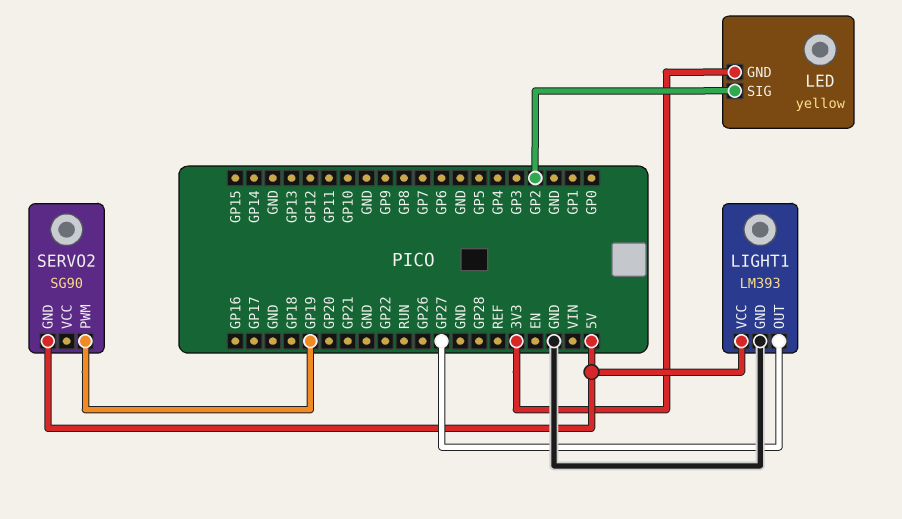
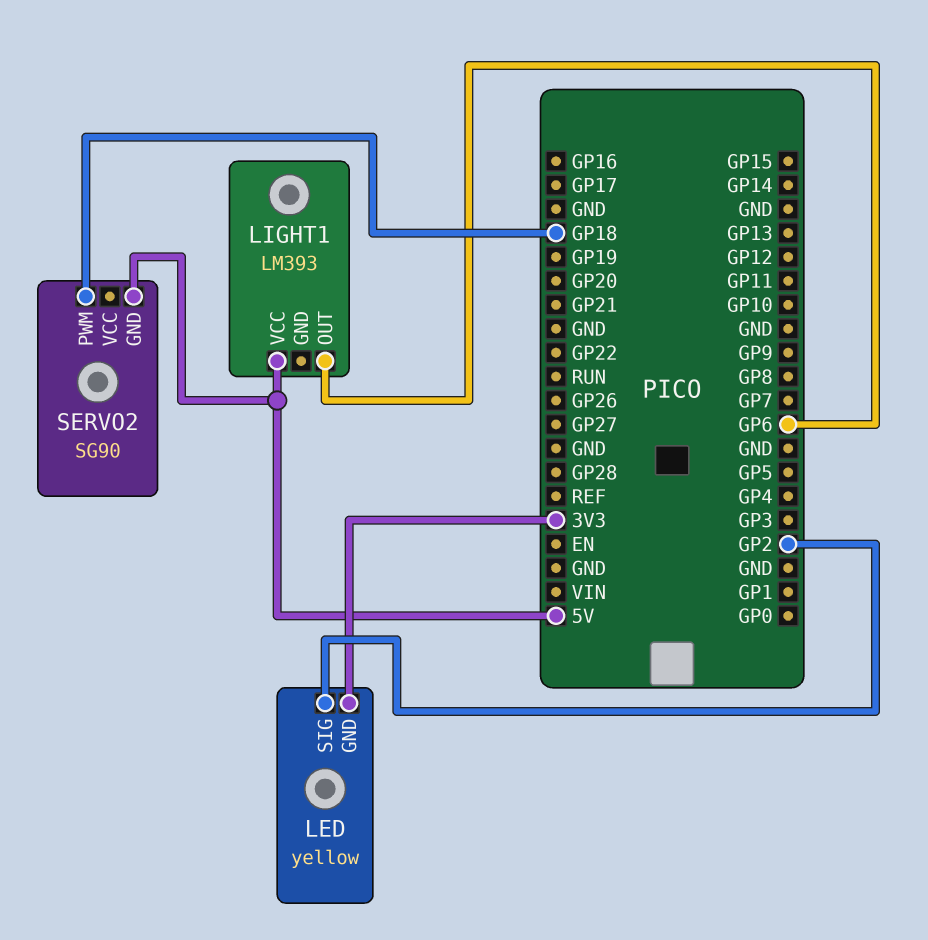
LIGHT1 pin GND: GND -> none
LIGHT1 pin OUT: GP27 -> GP6
SERVO2 pin PWM: GP19 -> GP18

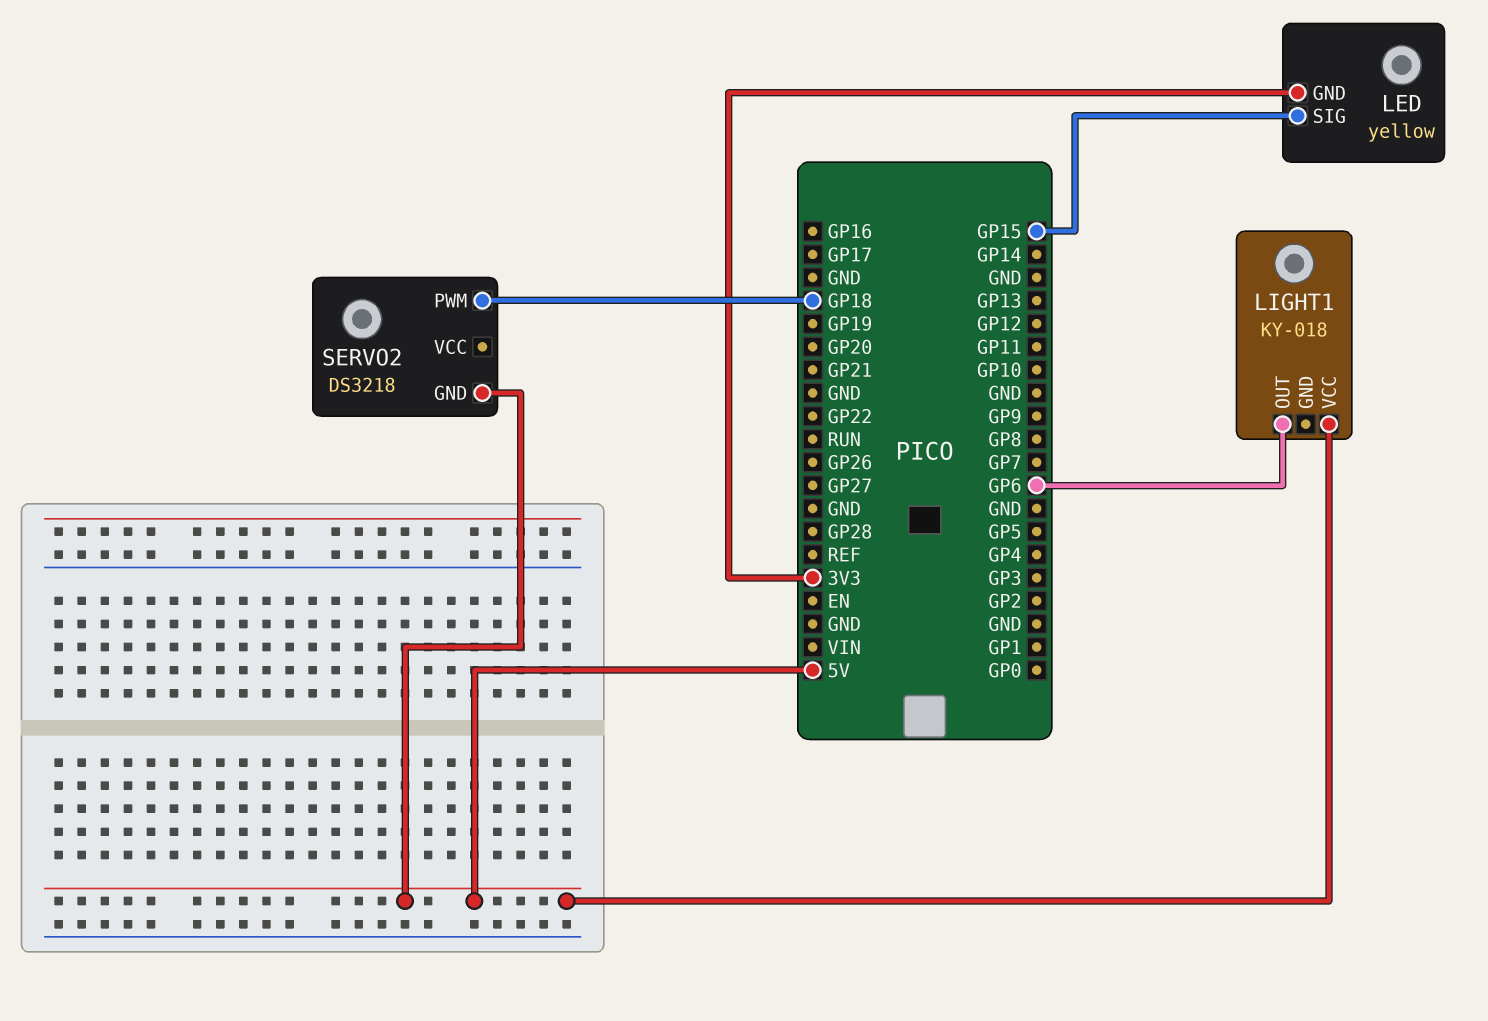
LED pin SIG: GP2 -> GP15
LIGHT1: LM393 -> KY-018
SERVO2: SG90 -> DS3218

